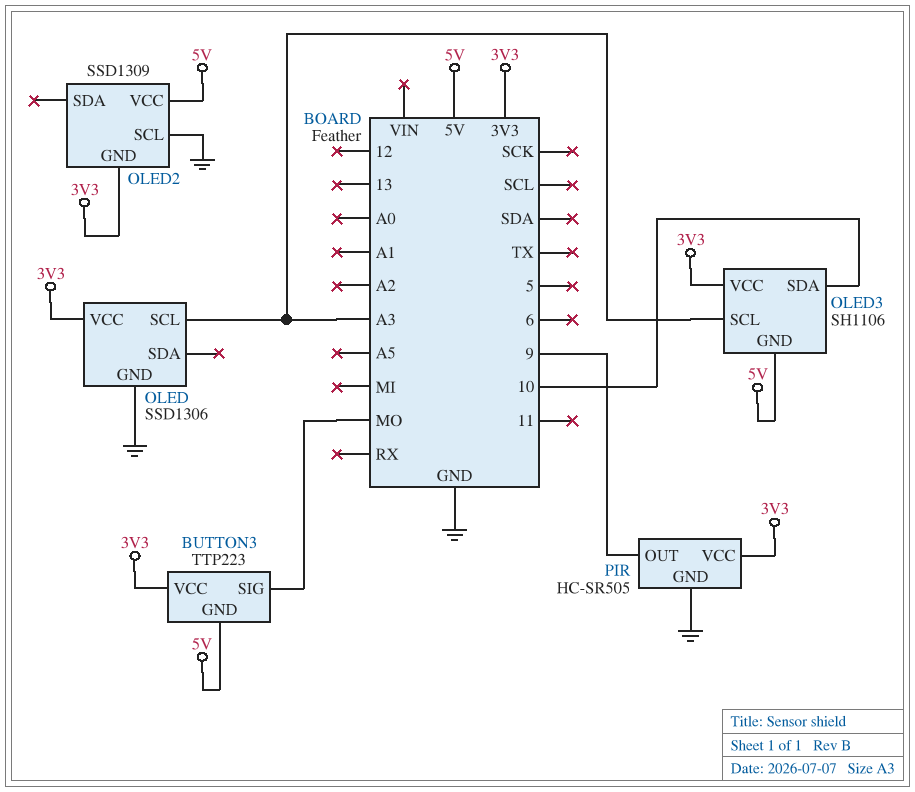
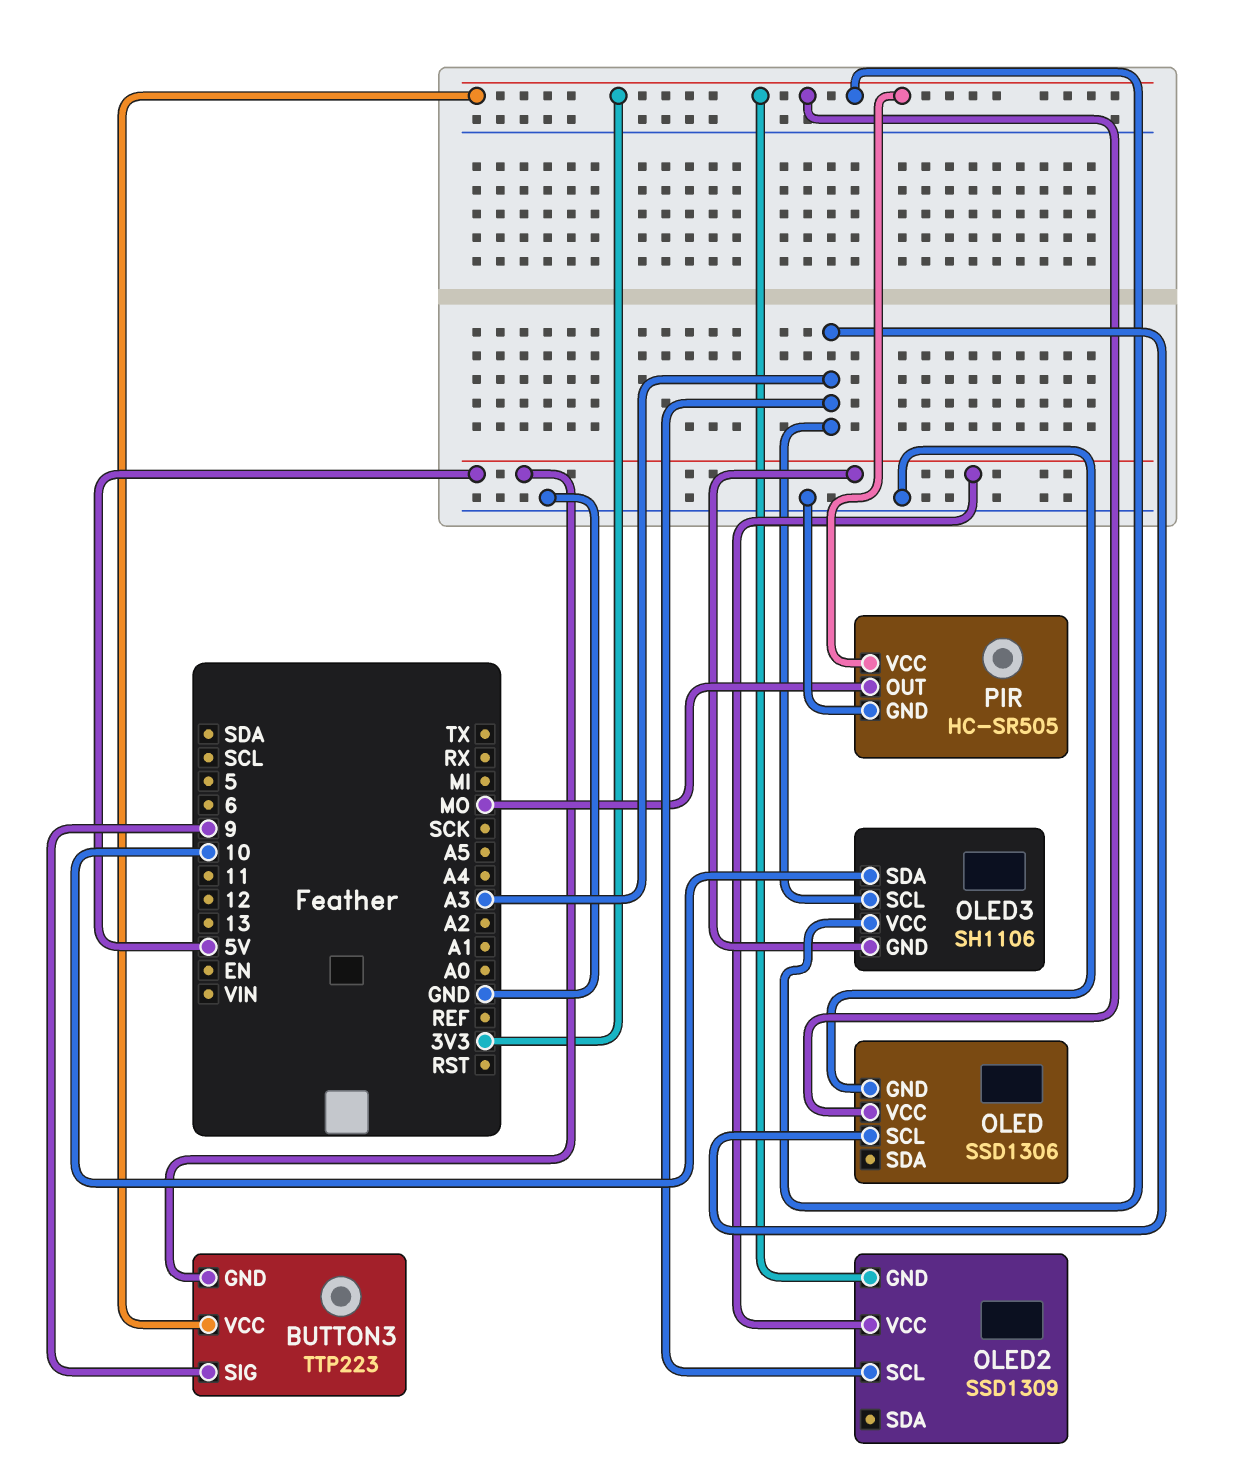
BUTTON3 pin SIG: MO -> 9
OLED2 pin SCL: GND -> A3
PIR pin OUT: 9 -> MO

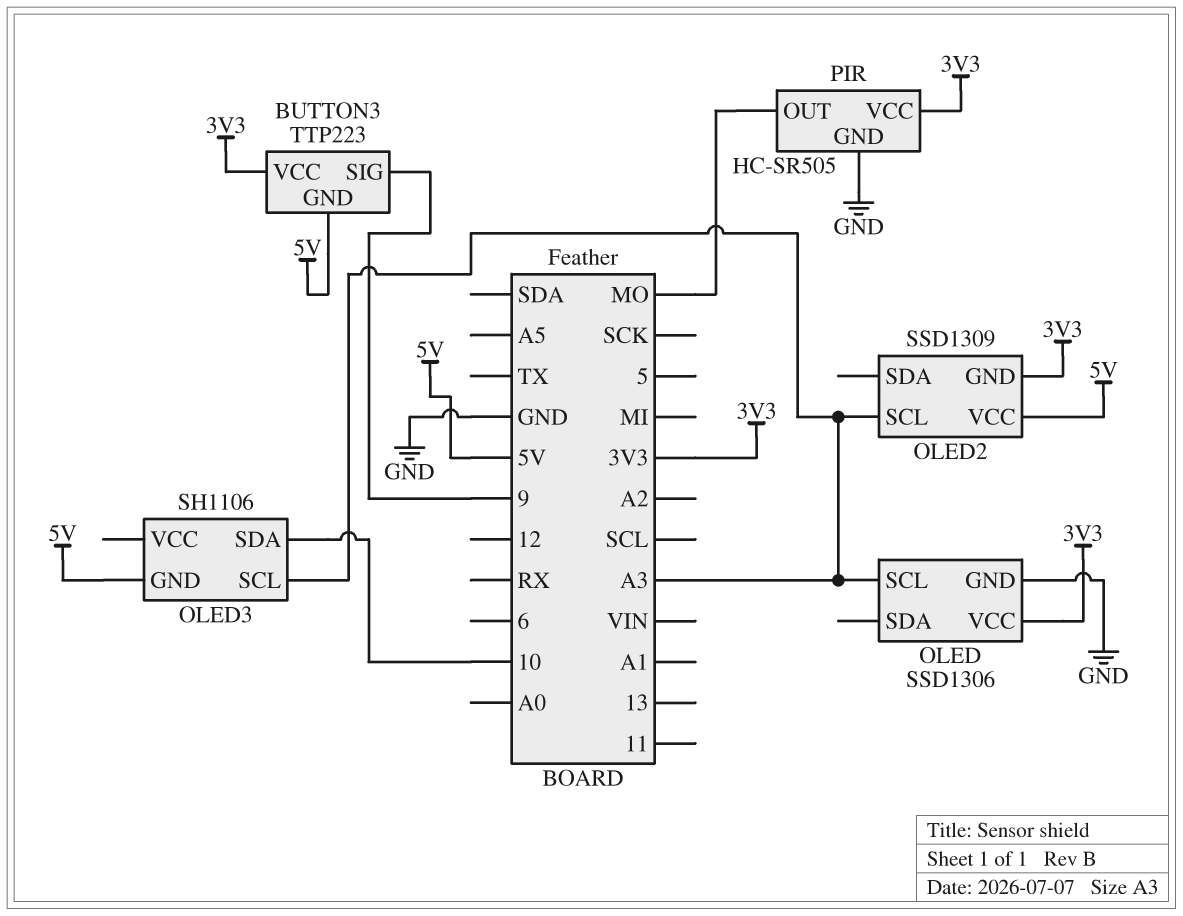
OLED3 pin VCC: 3V3 -> none

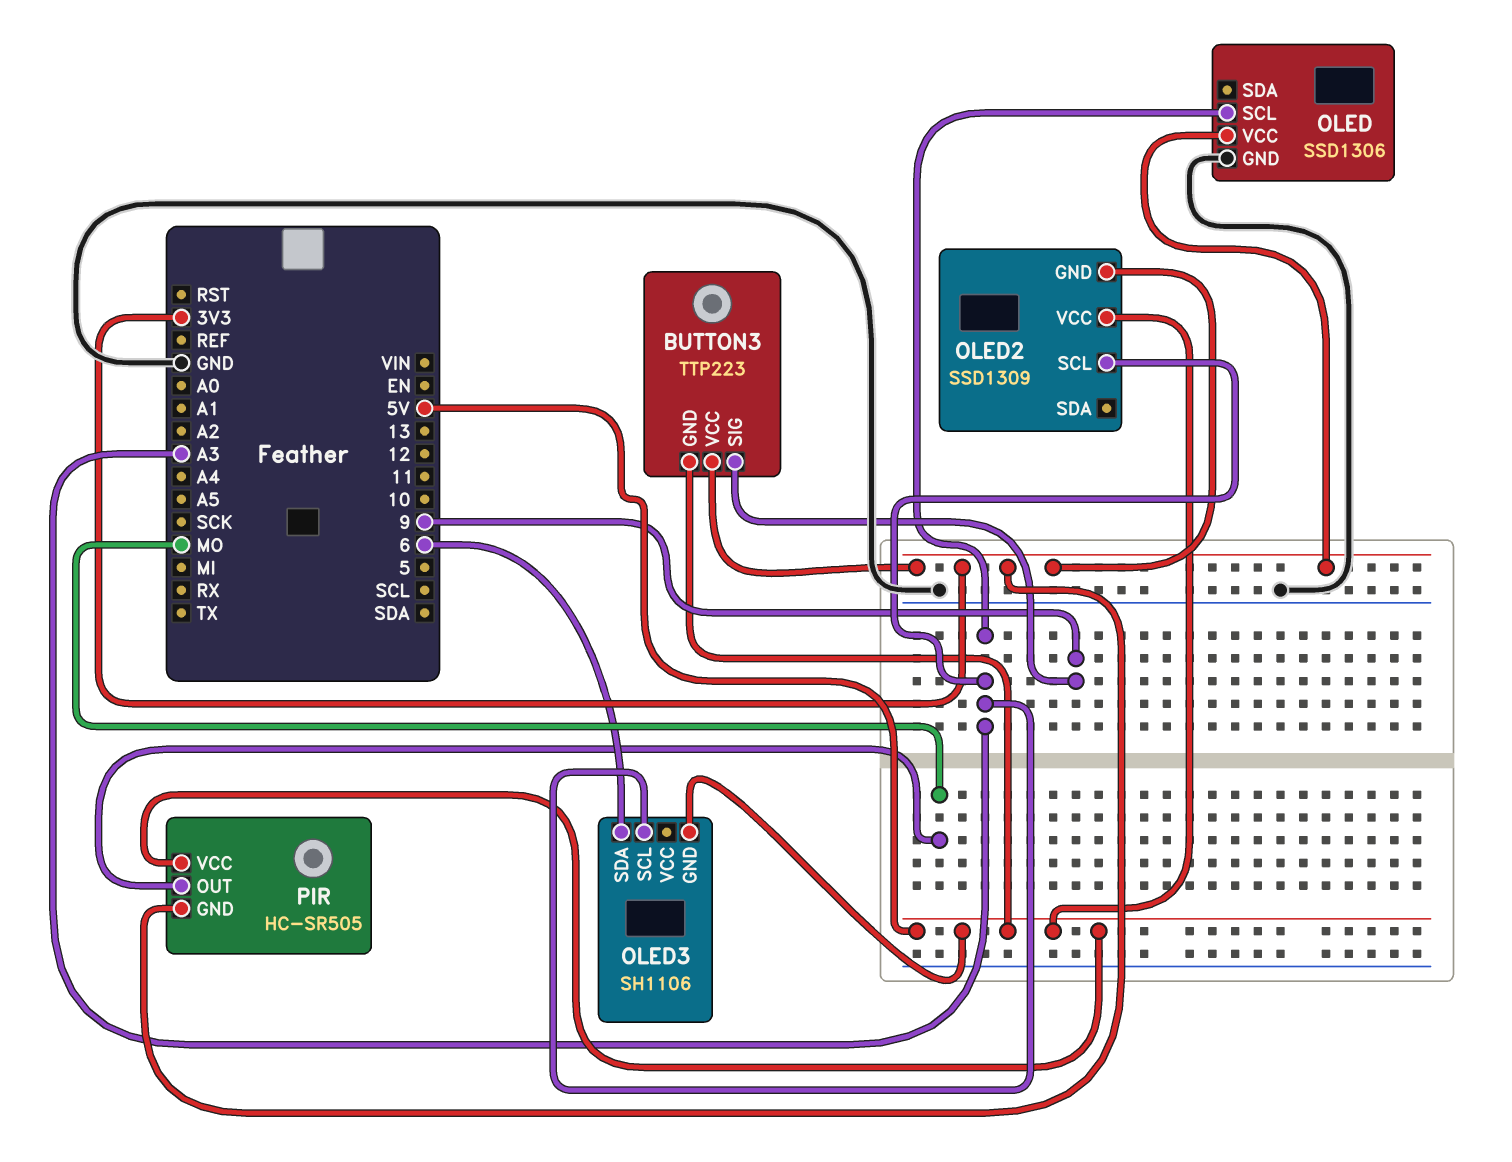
OLED3 pin SDA: 10 -> 6
PIR pin GND: GND -> 3V3
PIR pin VCC: 3V3 -> 5V

